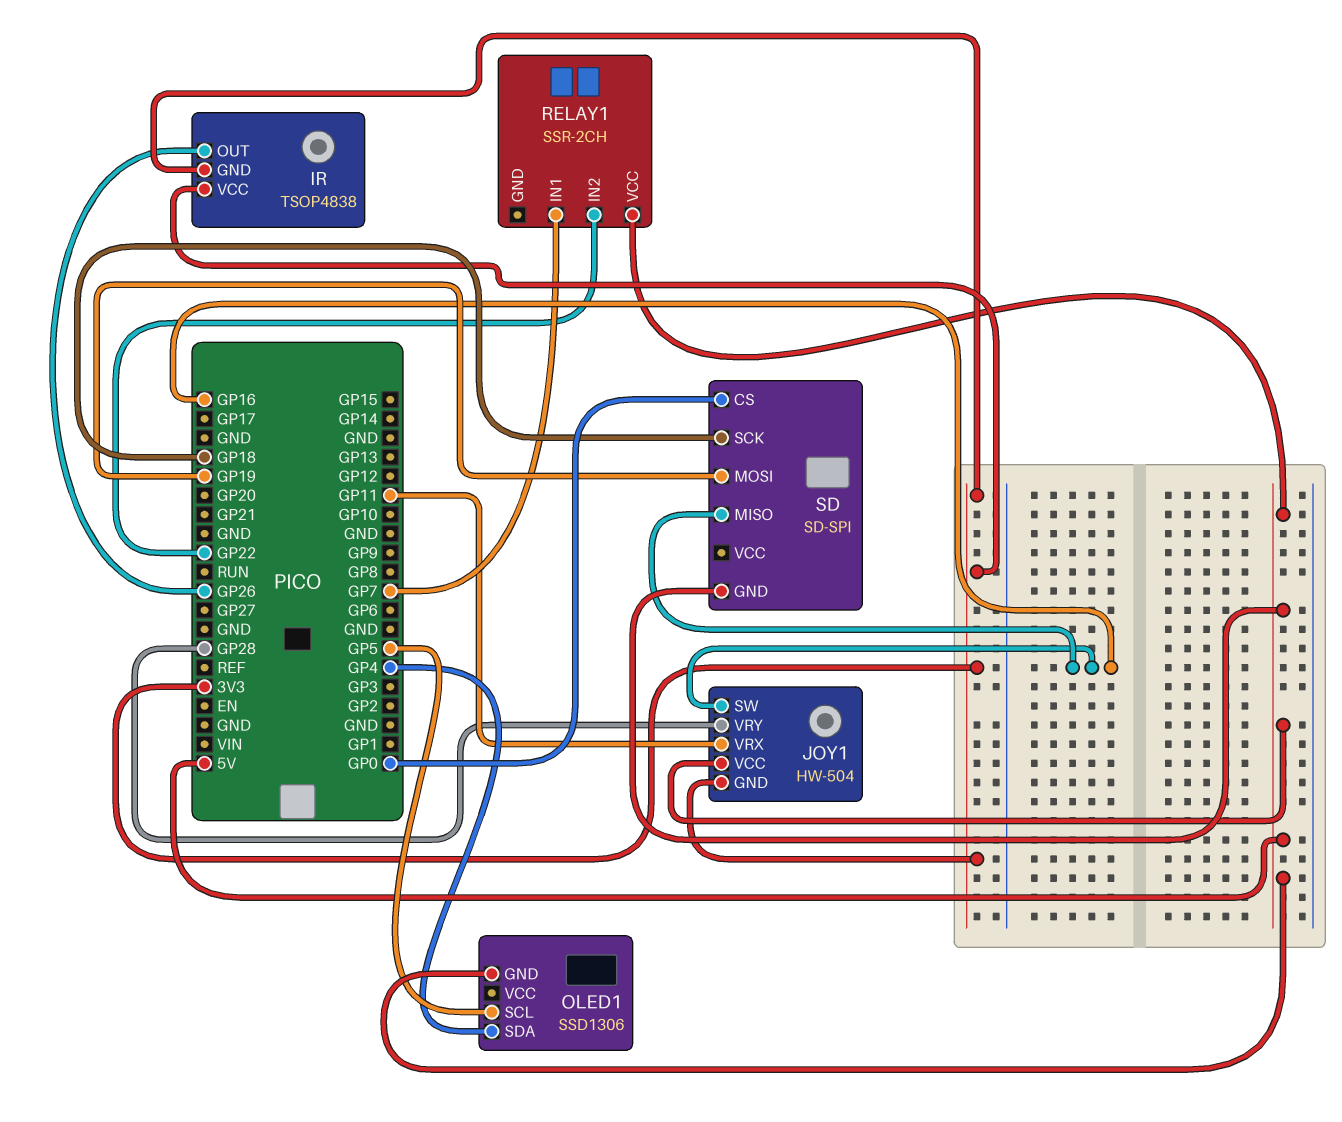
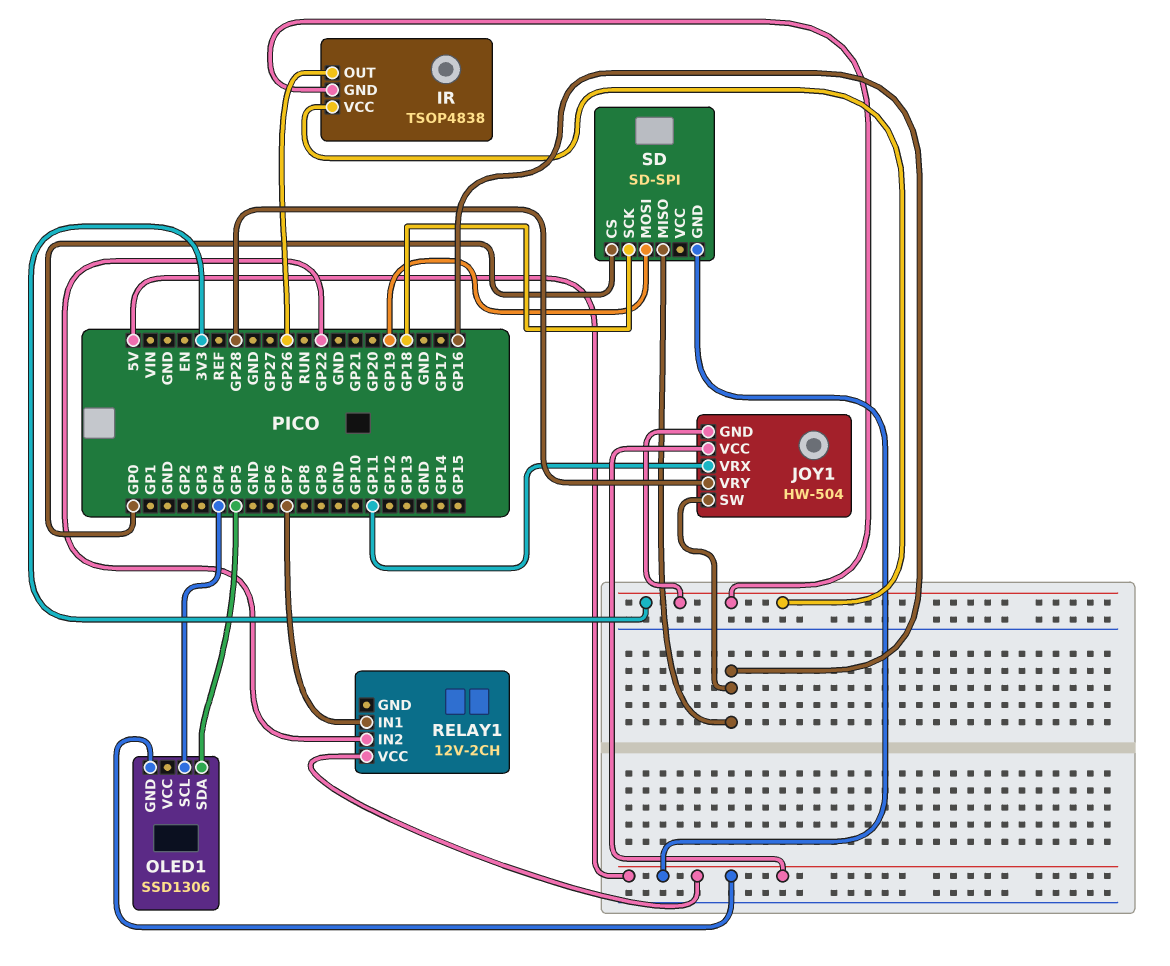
OLED1 pin SCL: GP5 -> GP4
OLED1 pin SDA: GP4 -> GP5
RELAY1: SSR-2CH -> 12V-2CH

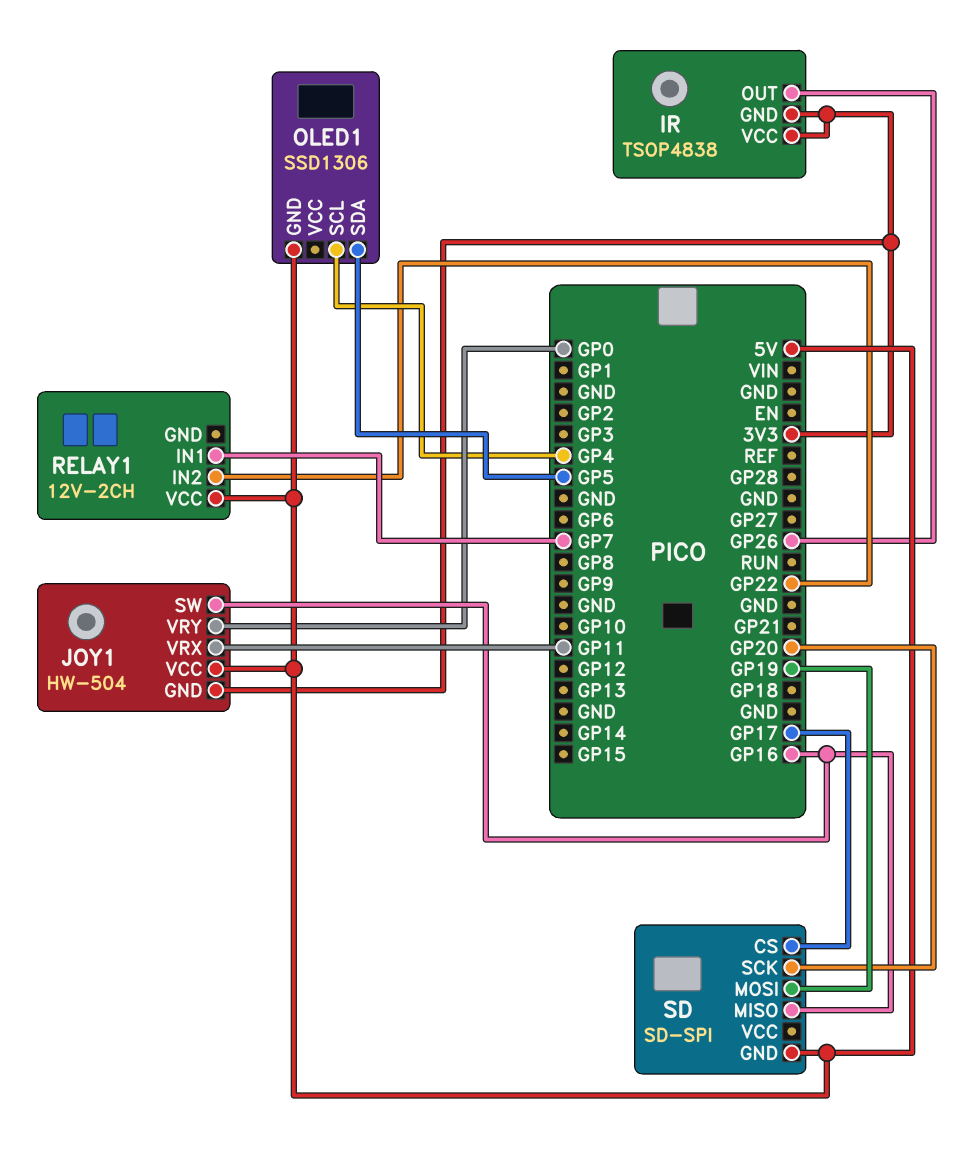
JOY1 pin VRY: GP28 -> GP0
SD pin CS: GP0 -> GP17
SD pin SCK: GP18 -> GP20

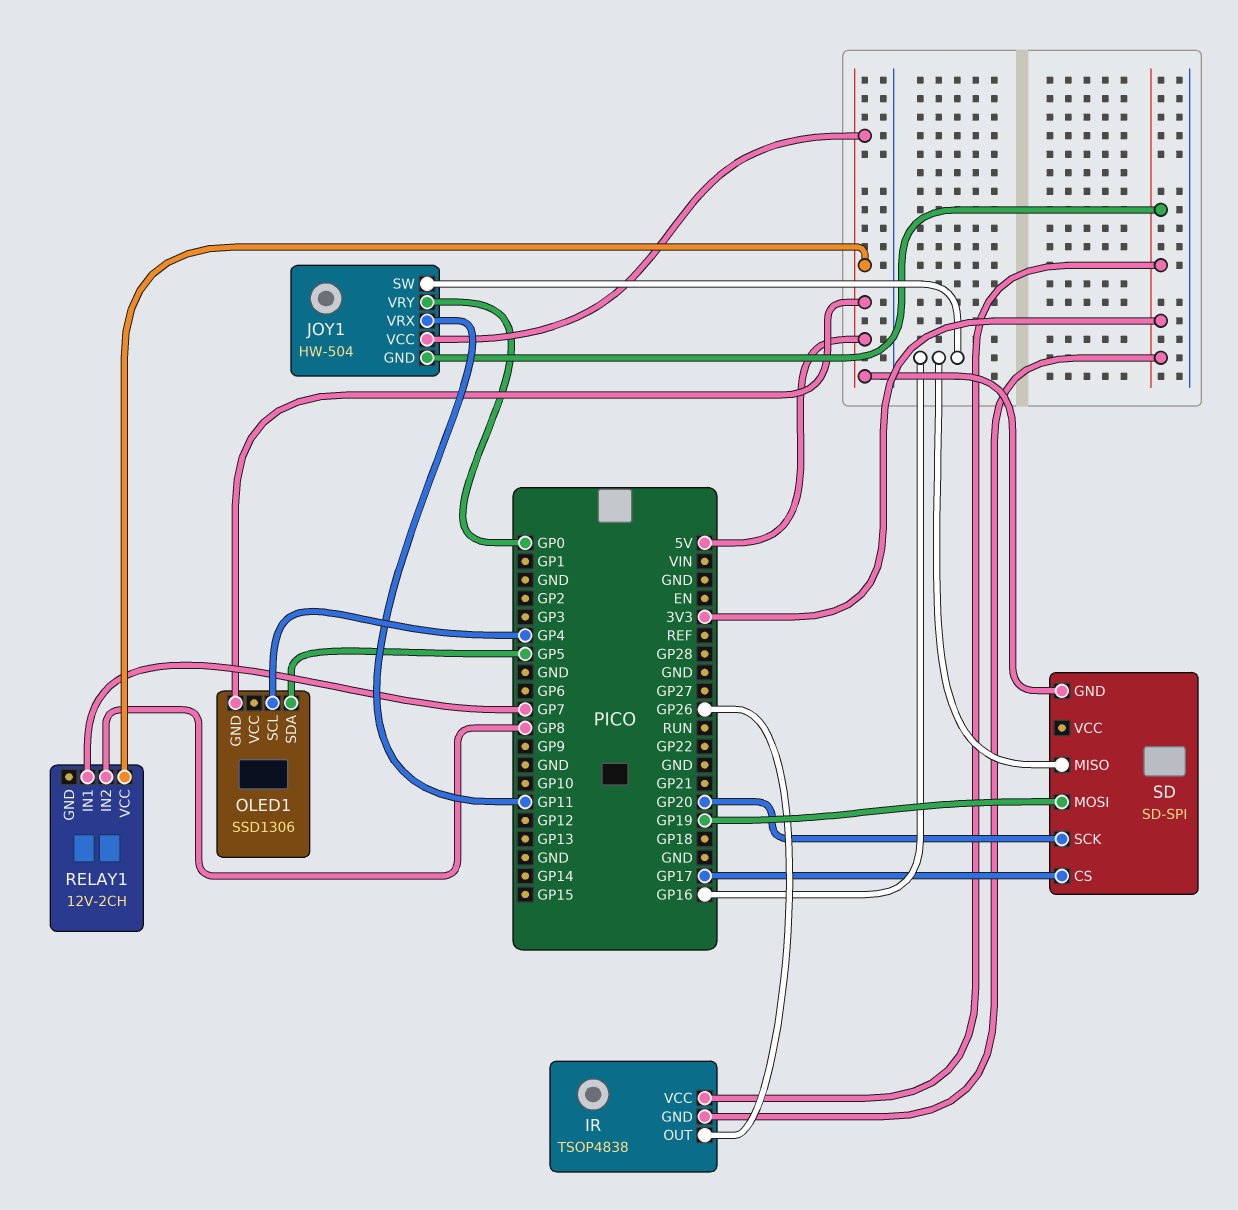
RELAY1 pin IN2: GP22 -> GP8

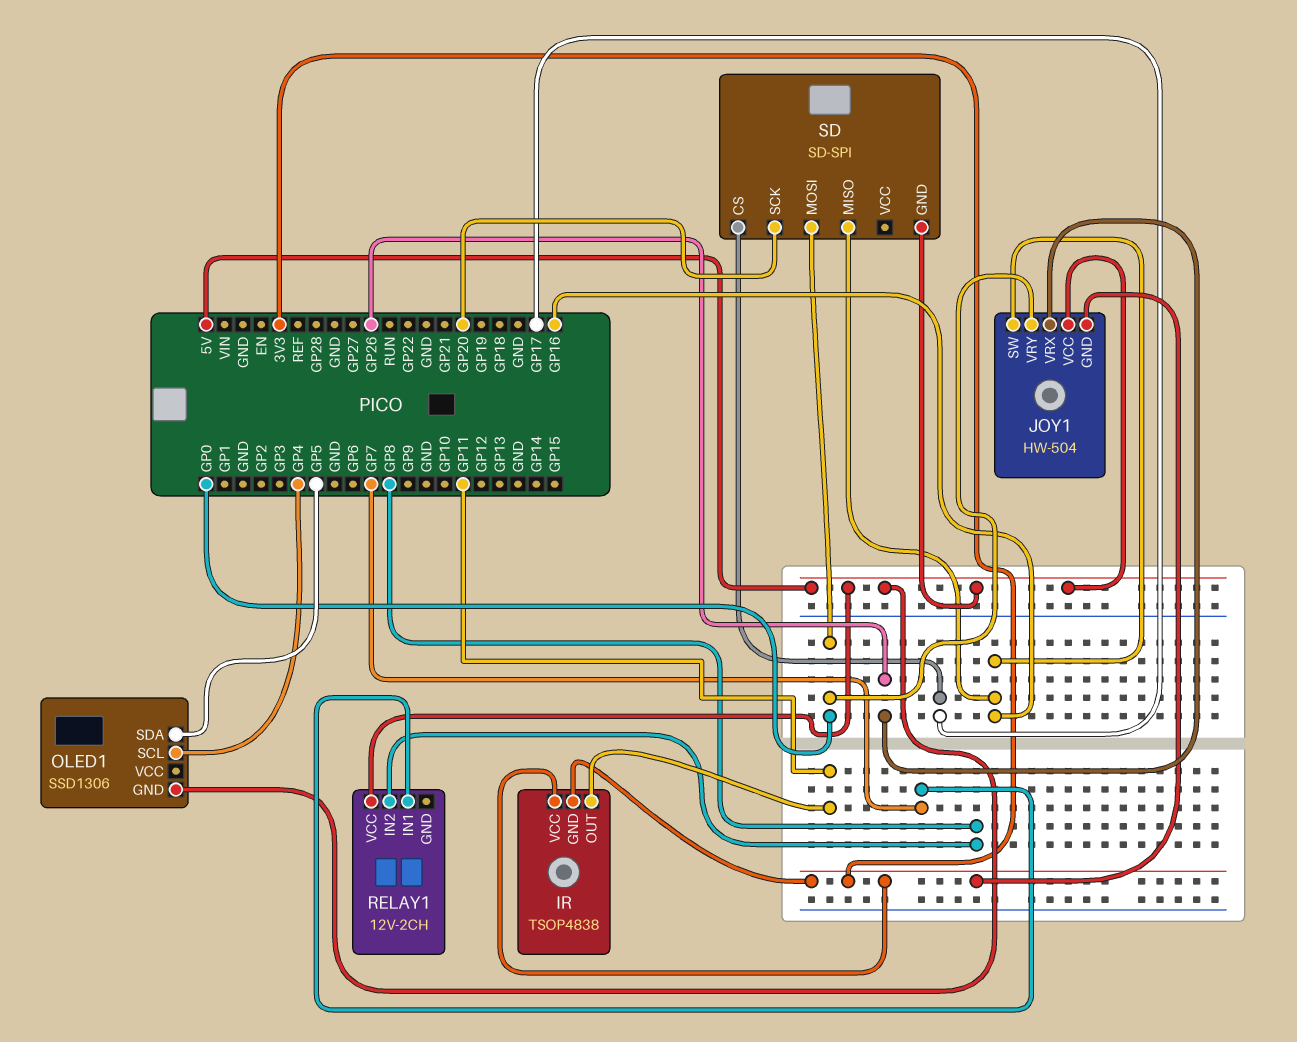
IR pin OUT: GP26 -> GP11
JOY1 pin VRX: GP11 -> GP26
SD pin MOSI: GP19 -> GP0

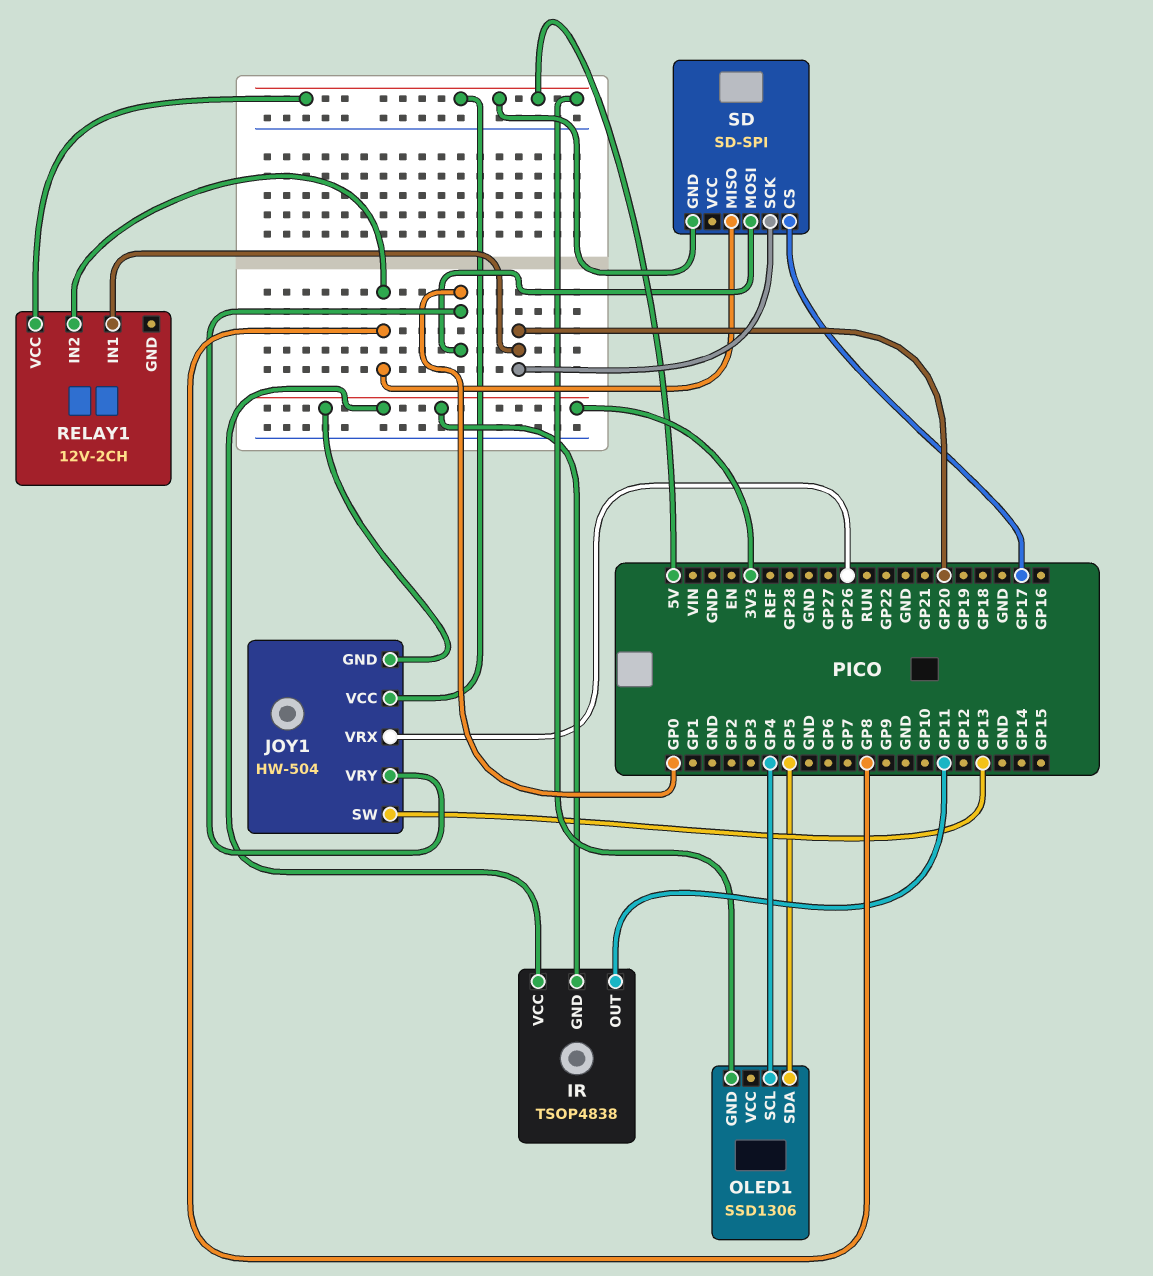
JOY1 pin SW: GP16 -> GP13
RELAY1 pin IN1: GP7 -> GP20
SD pin MISO: GP16 -> GP8

